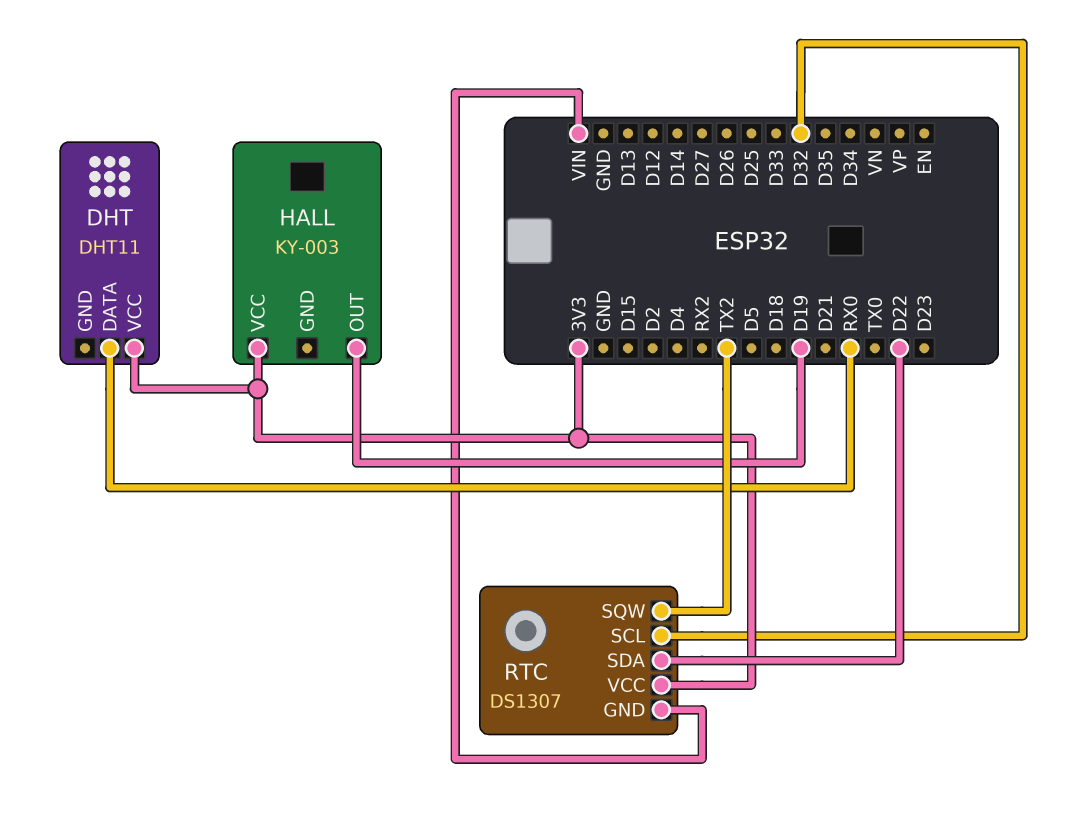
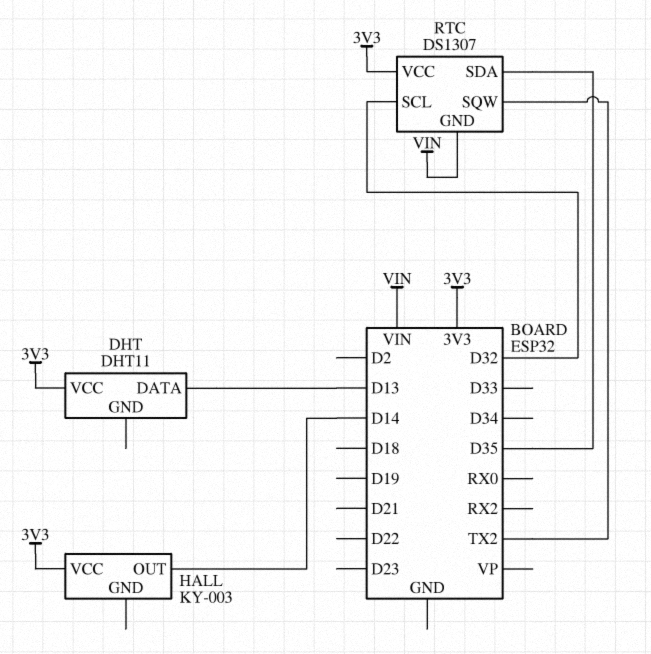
DHT pin DATA: RX0 -> D13
HALL pin OUT: D19 -> D14
RTC pin SDA: D22 -> D35

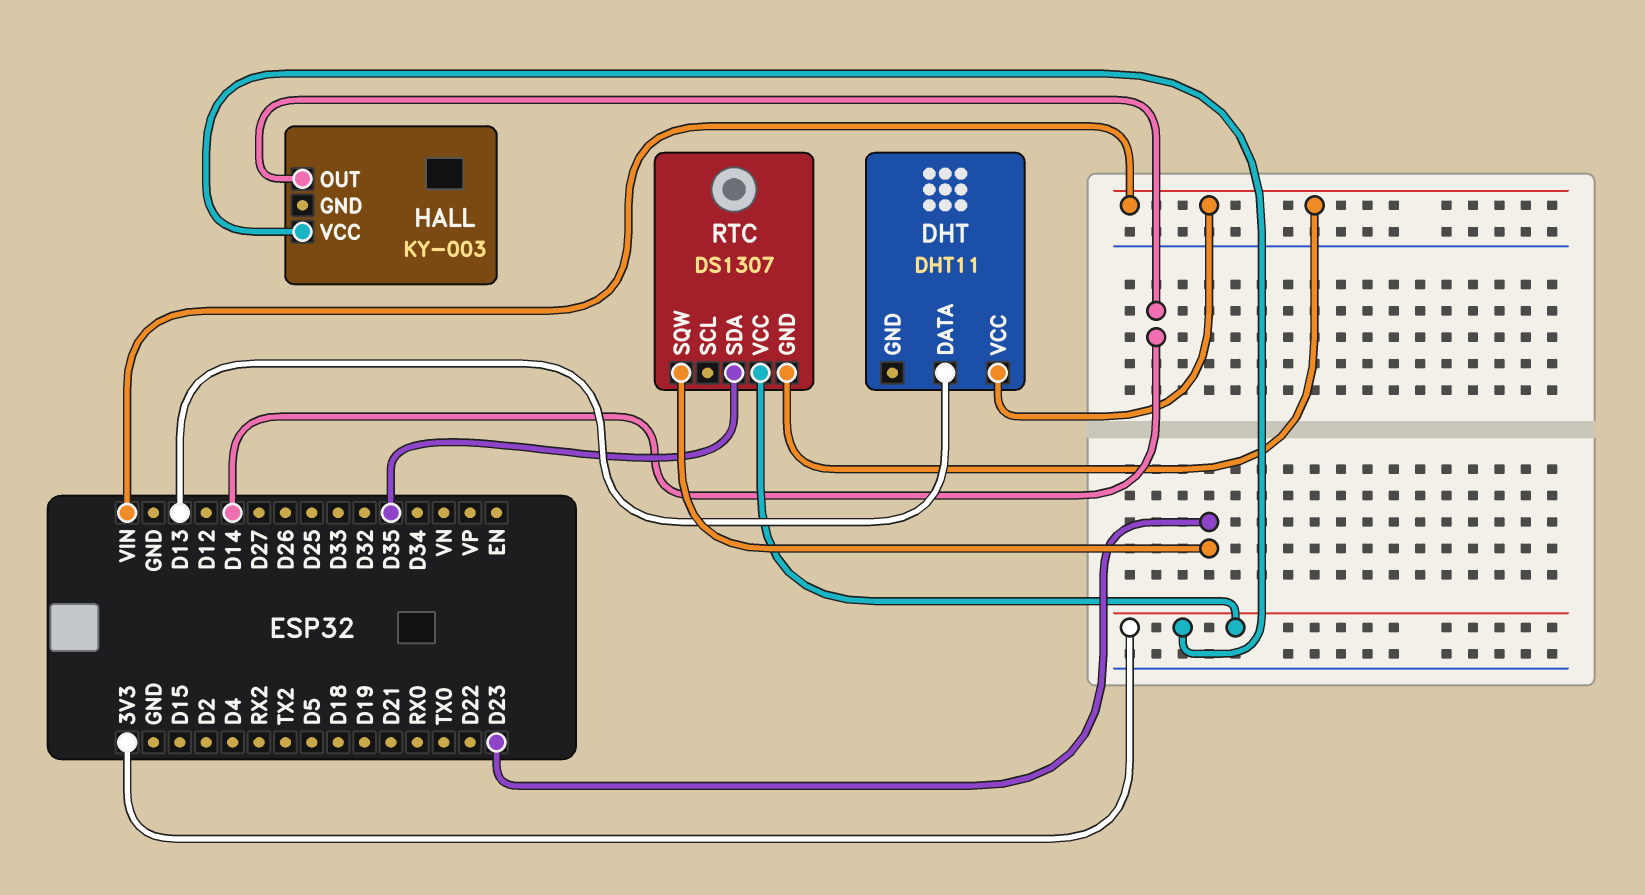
DHT pin VCC: 3V3 -> VIN
RTC pin SCL: D32 -> none
RTC pin SQW: TX2 -> D23

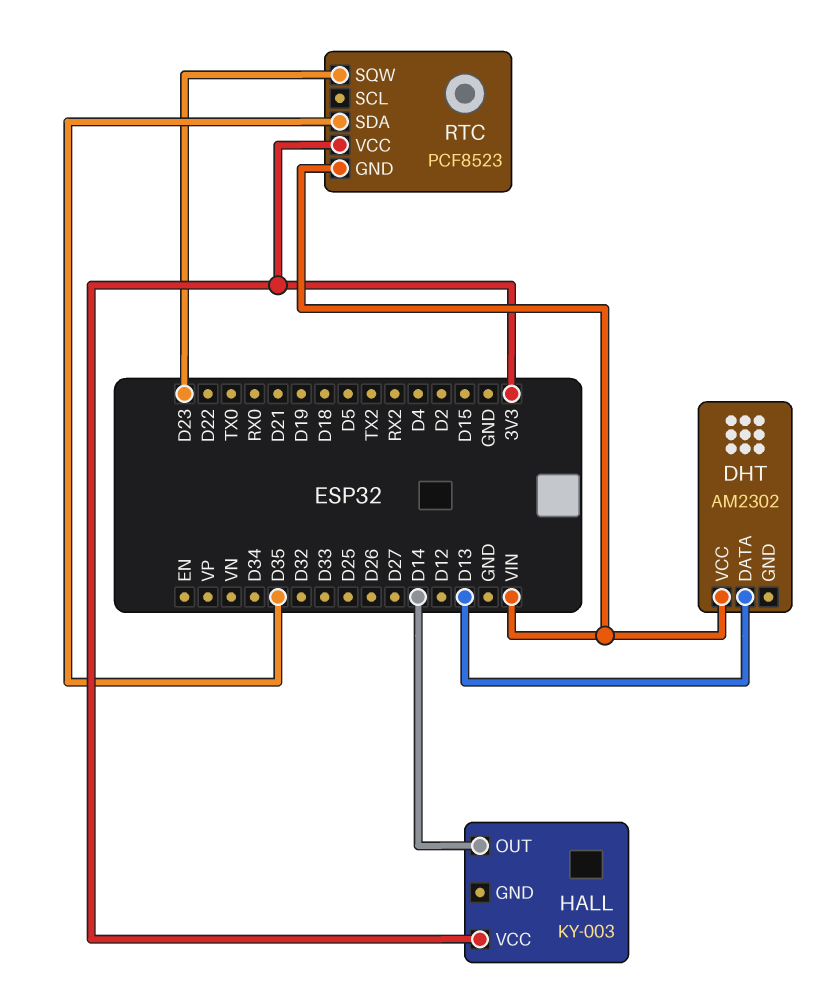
DHT: DHT11 -> AM2302
RTC: DS1307 -> PCF8523

